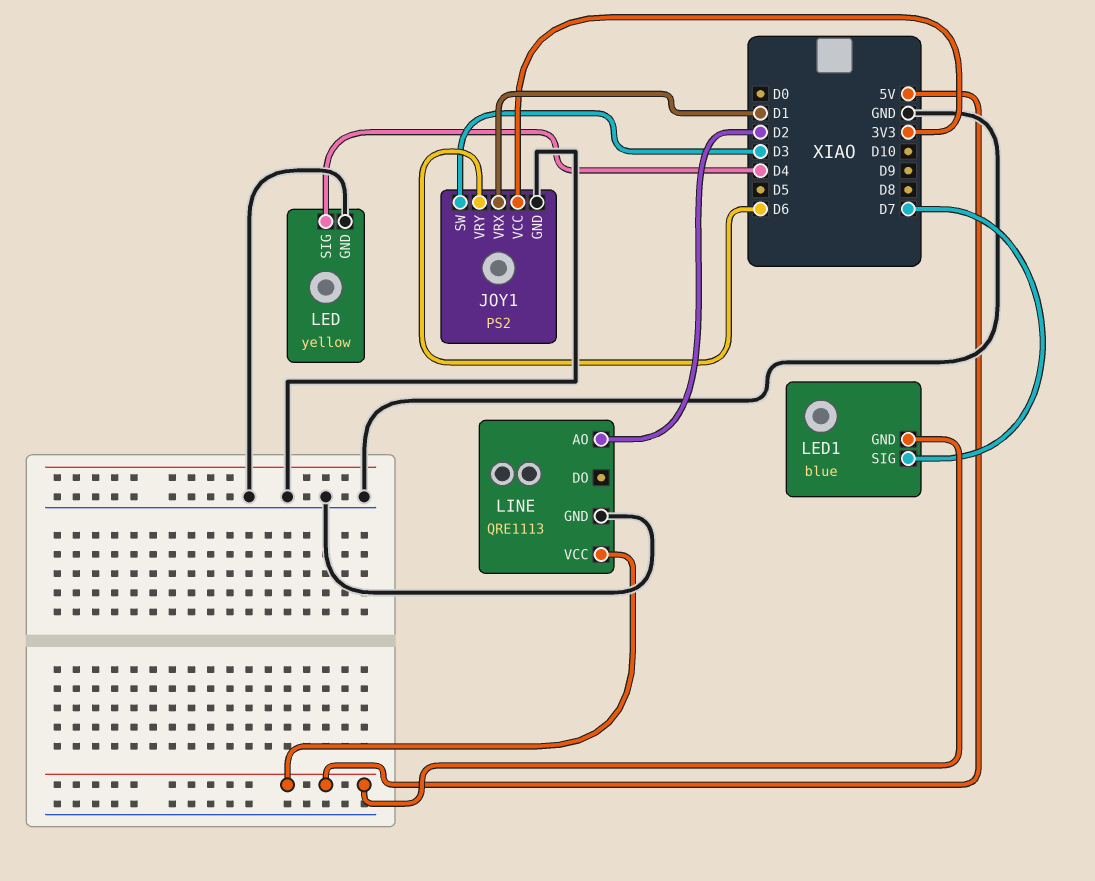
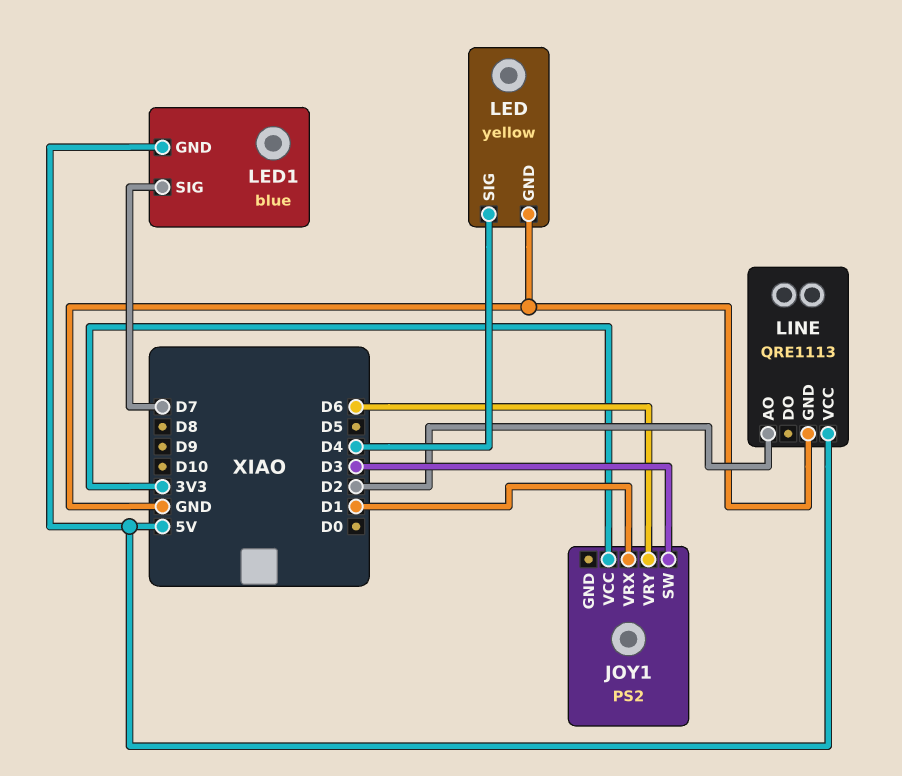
JOY1 pin GND: GND -> none

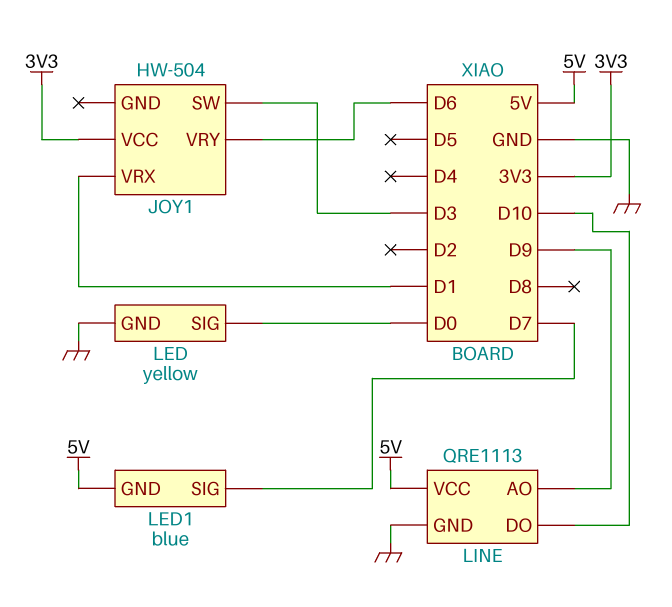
JOY1: PS2 -> HW-504
LED pin SIG: D4 -> D0
LINE pin AO: D2 -> D9
LINE pin DO: none -> D10

